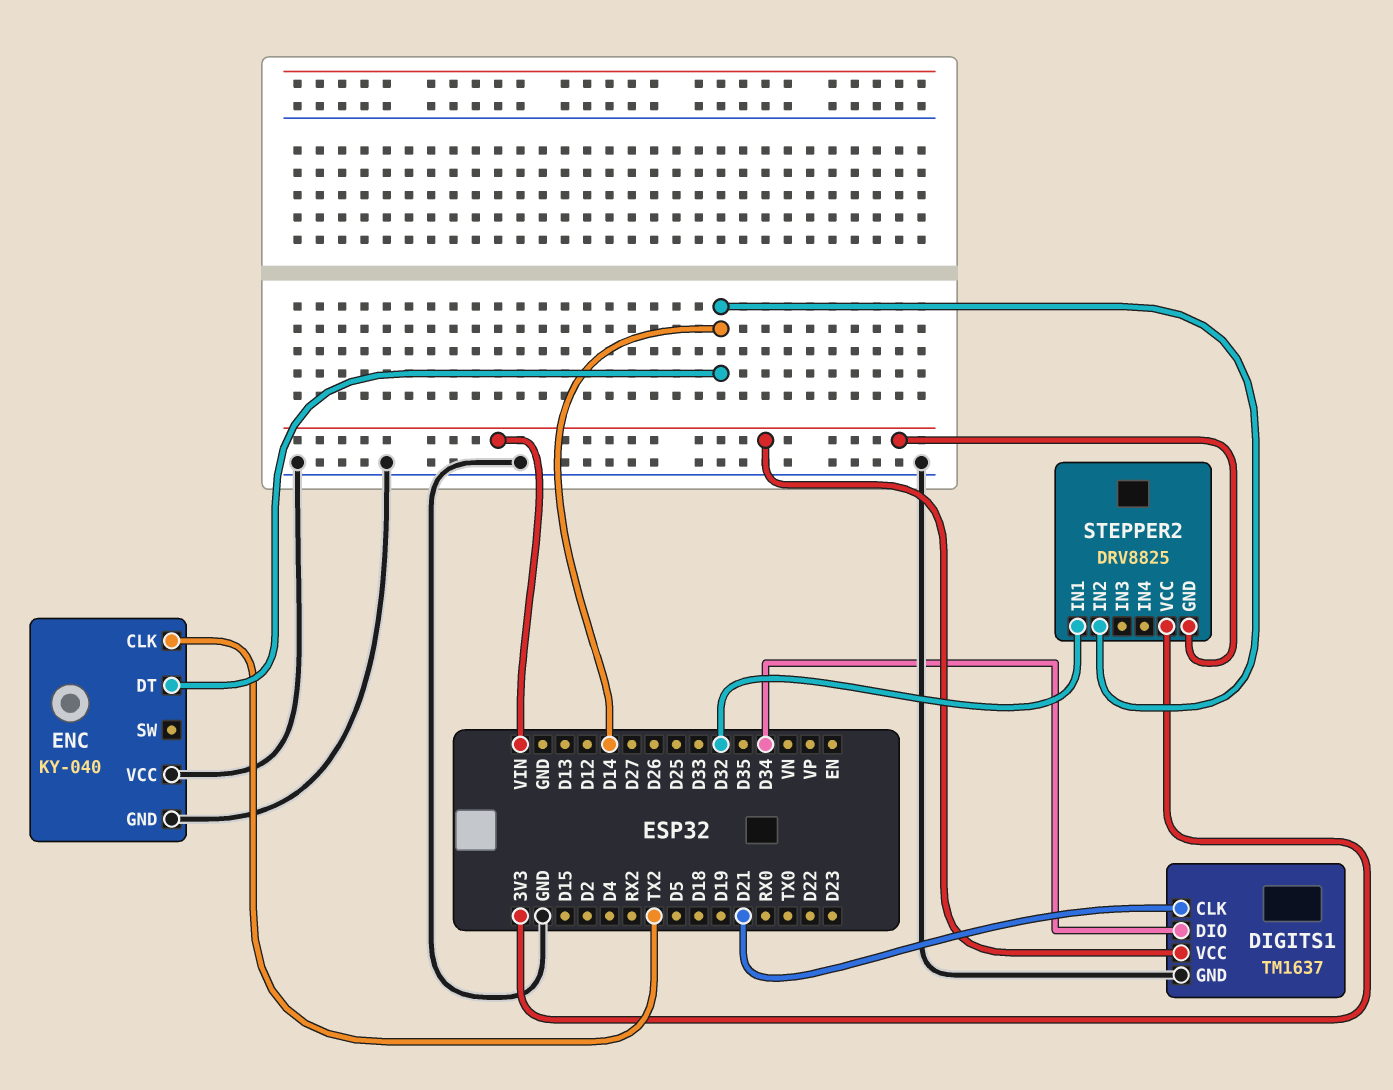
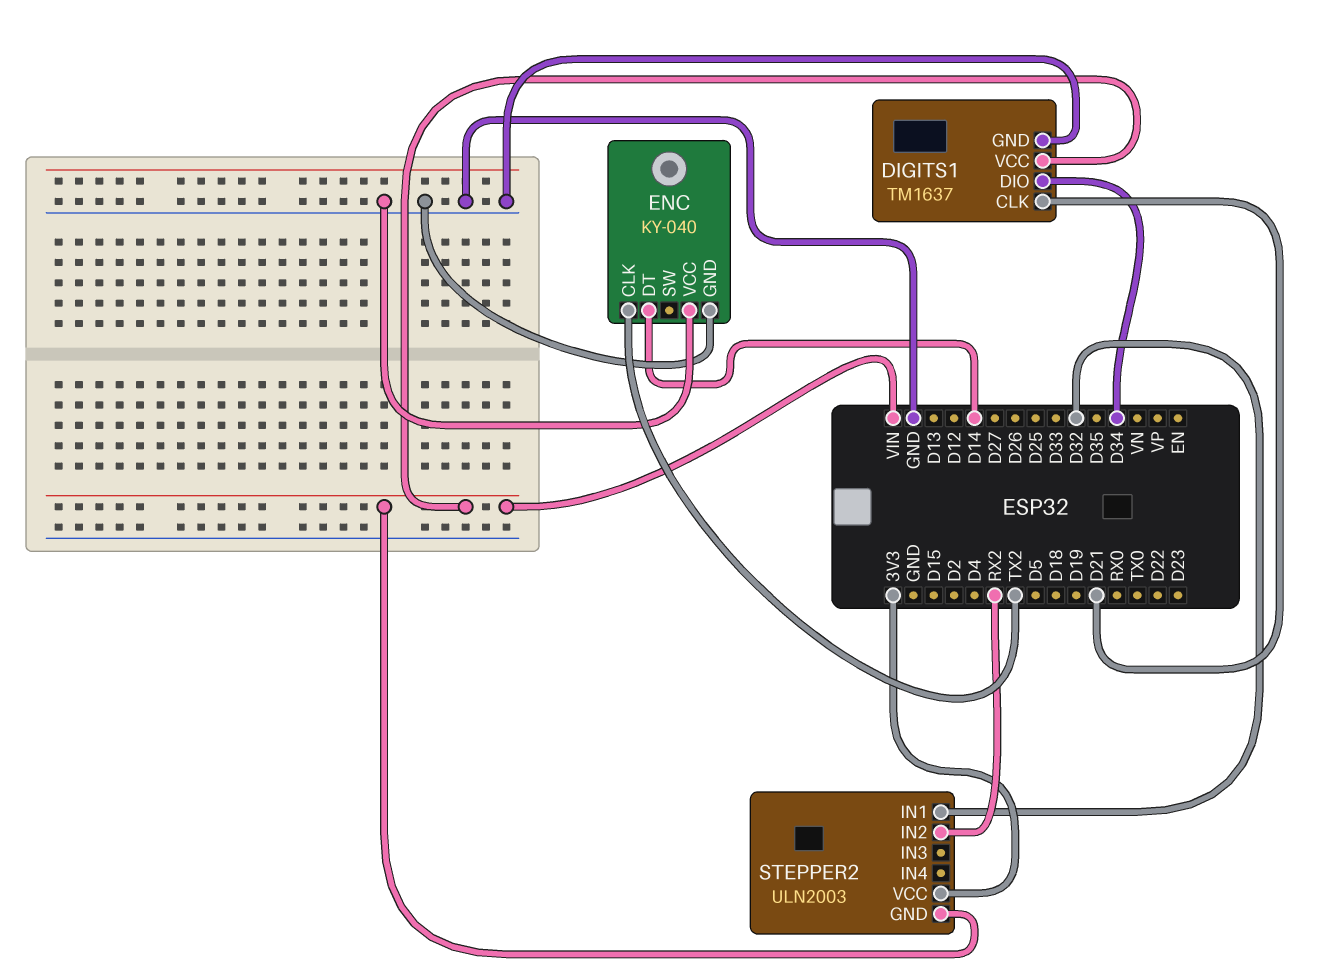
STEPPER2: DRV8825 -> ULN2003
STEPPER2 pin IN2: D14 -> RX2

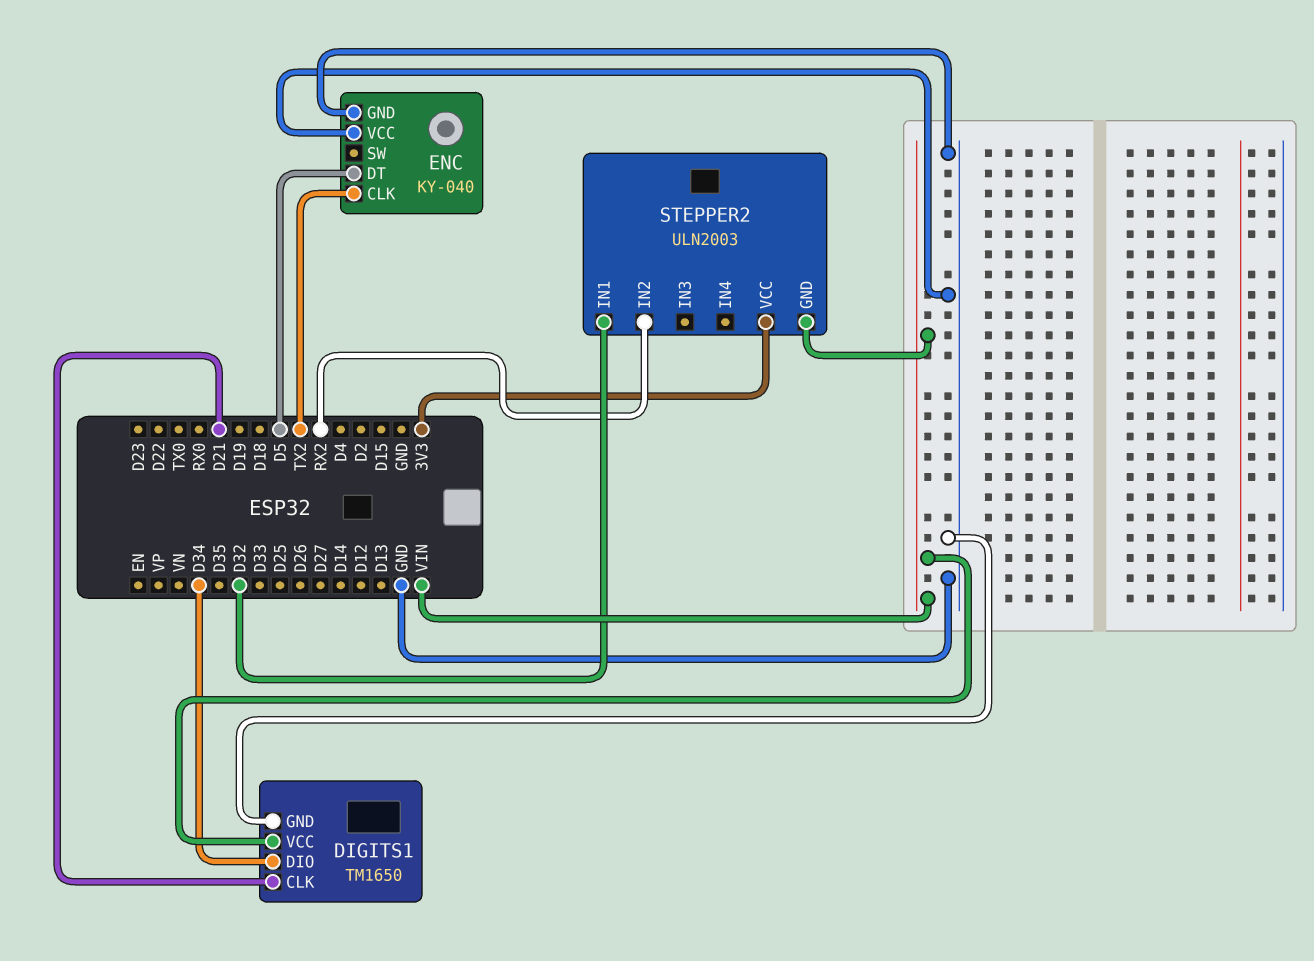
DIGITS1: TM1637 -> TM1650
ENC pin DT: D14 -> D5

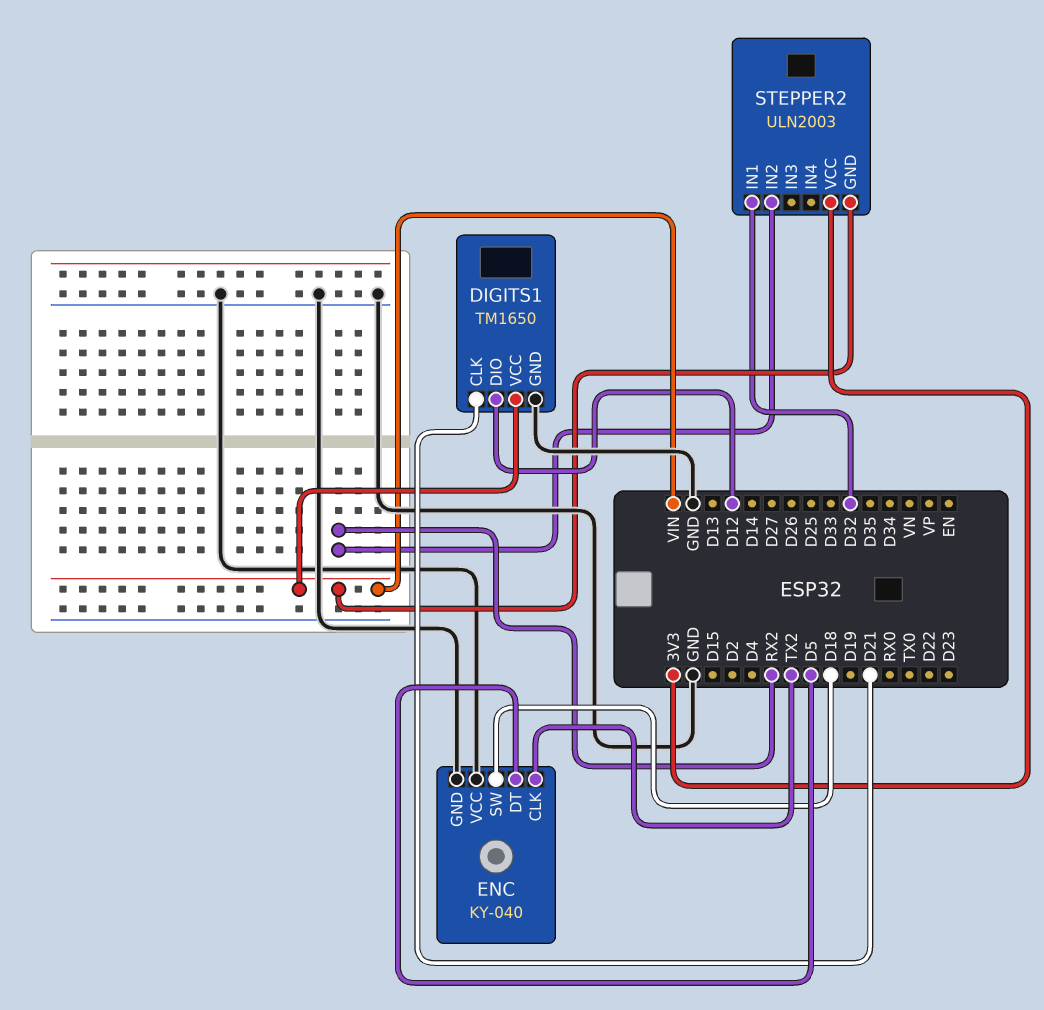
DIGITS1 pin DIO: D34 -> D12
ENC pin SW: none -> D18

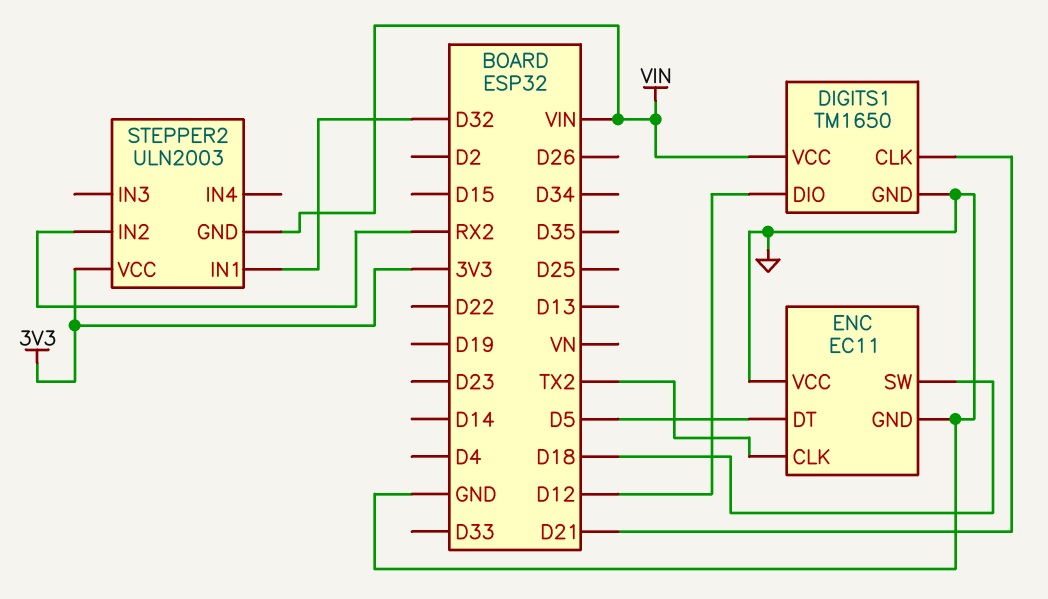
ENC: KY-040 -> EC11

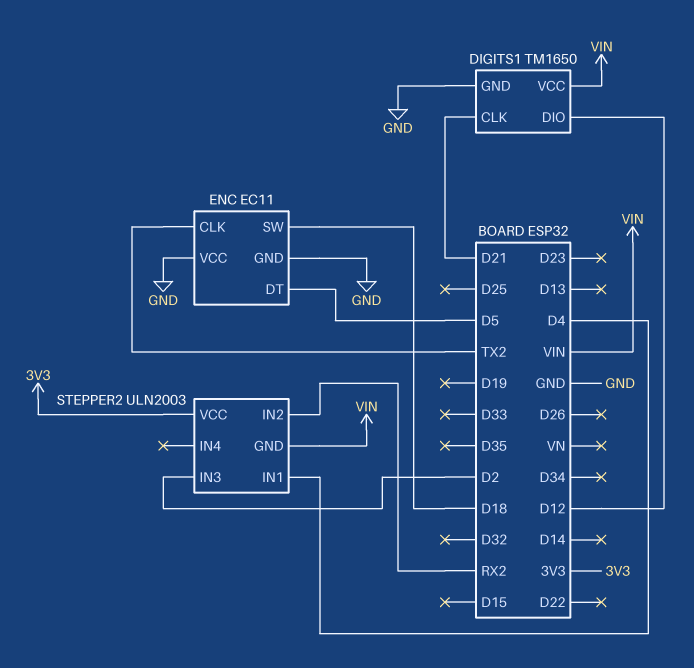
STEPPER2 pin IN1: D32 -> D4
STEPPER2 pin IN3: none -> D2

